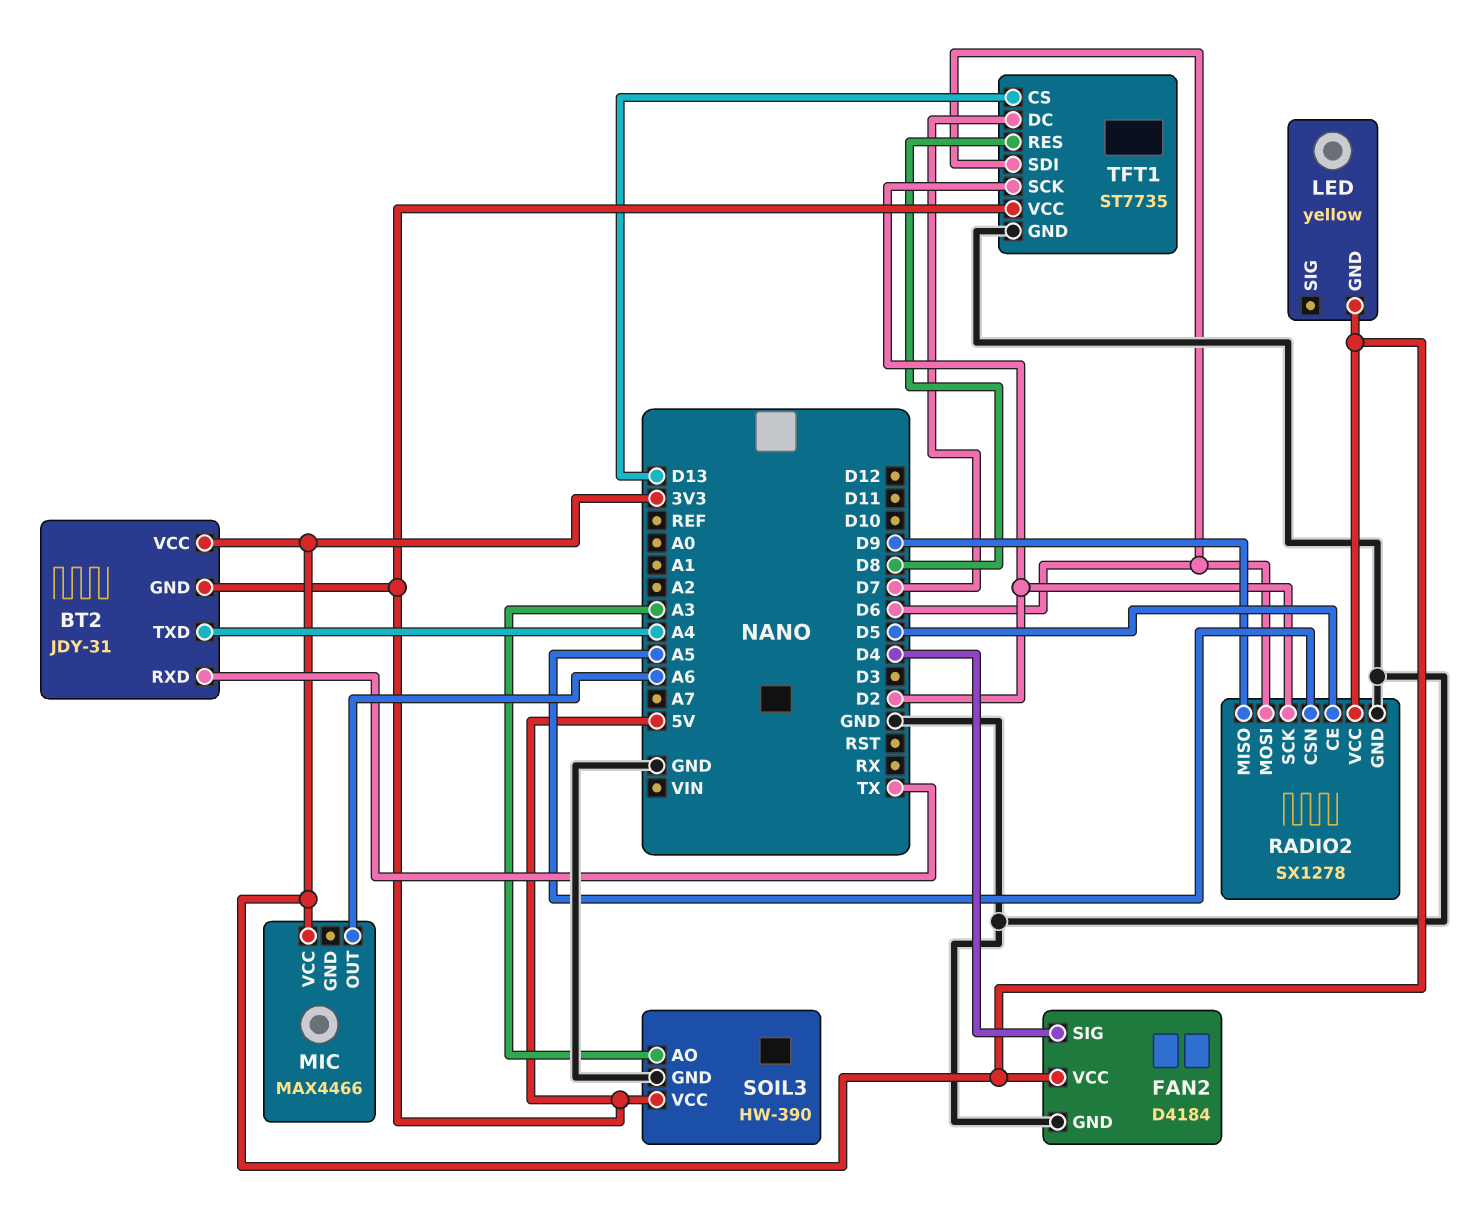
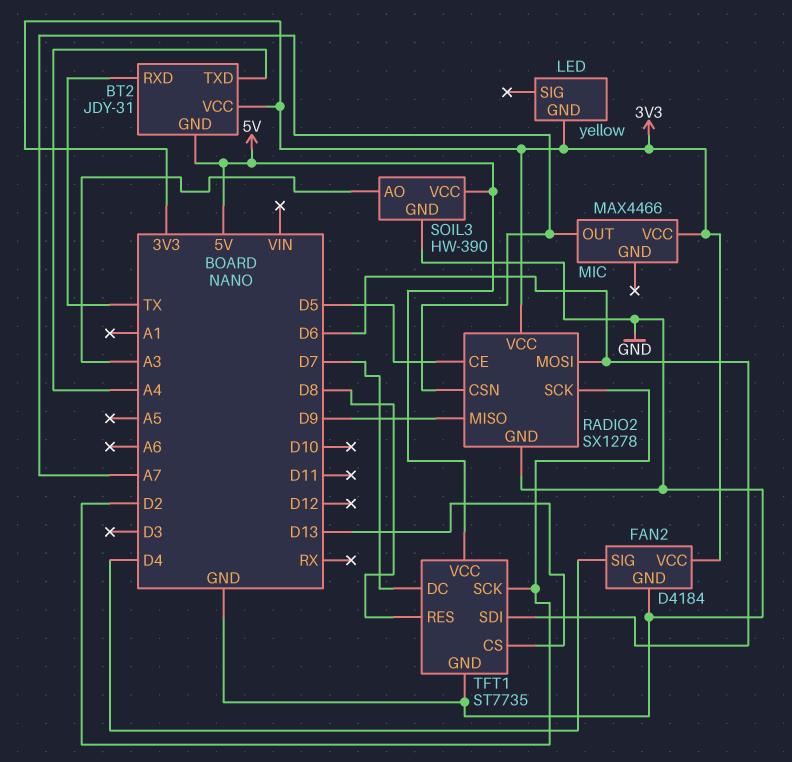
MIC pin OUT: A6 -> A7
RADIO2 pin CSN: A5 -> A7

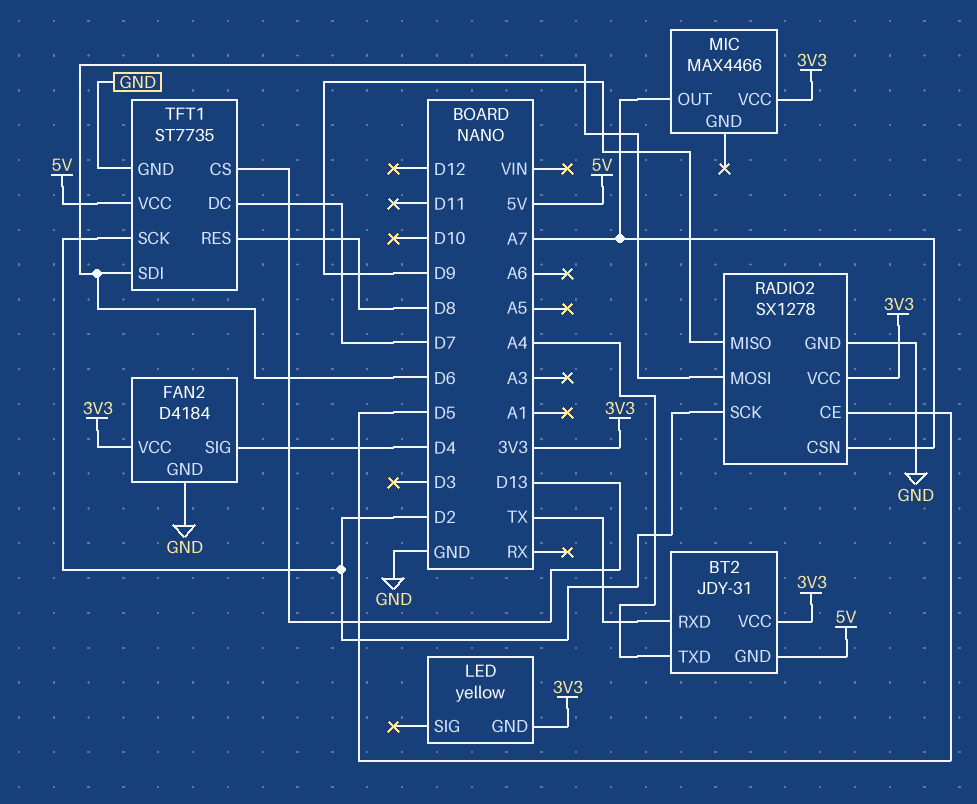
SOIL3: HW-390 -> none
SOIL3 pin AO: A3 -> none
SOIL3 pin GND: GND -> none
SOIL3 pin VCC: 5V -> none

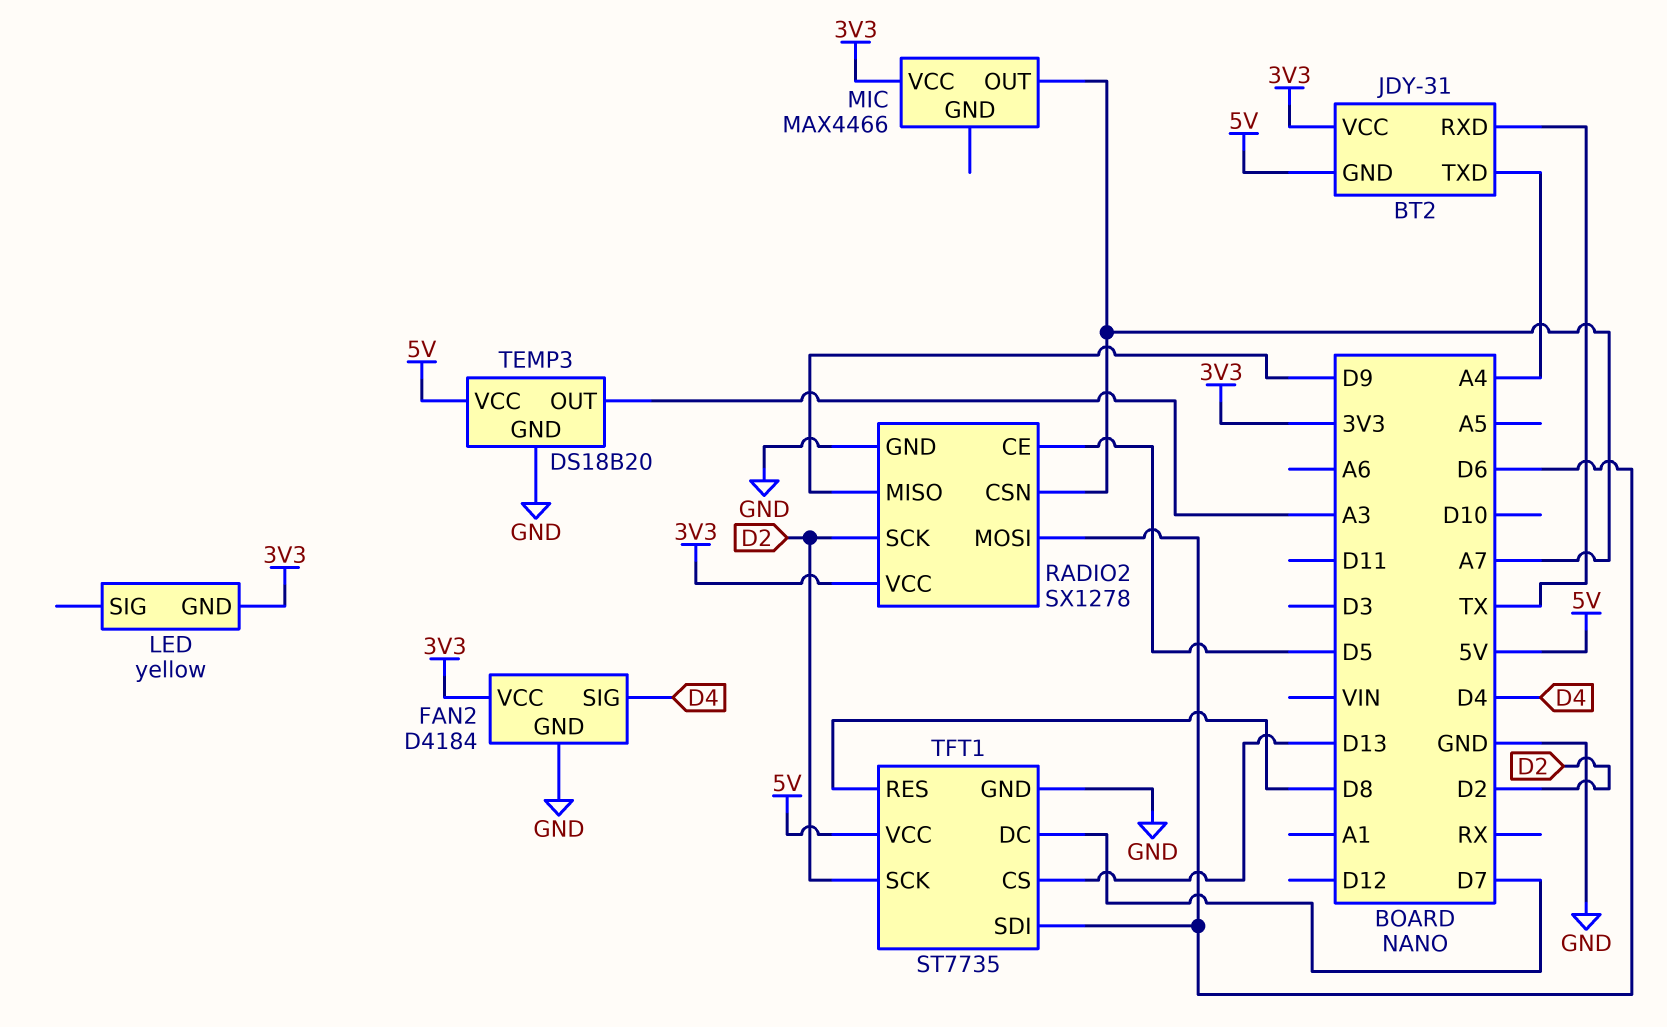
TEMP3: none -> DS18B20
TEMP3 pin GND: none -> GND
TEMP3 pin OUT: none -> A3
TEMP3 pin VCC: none -> 5V

